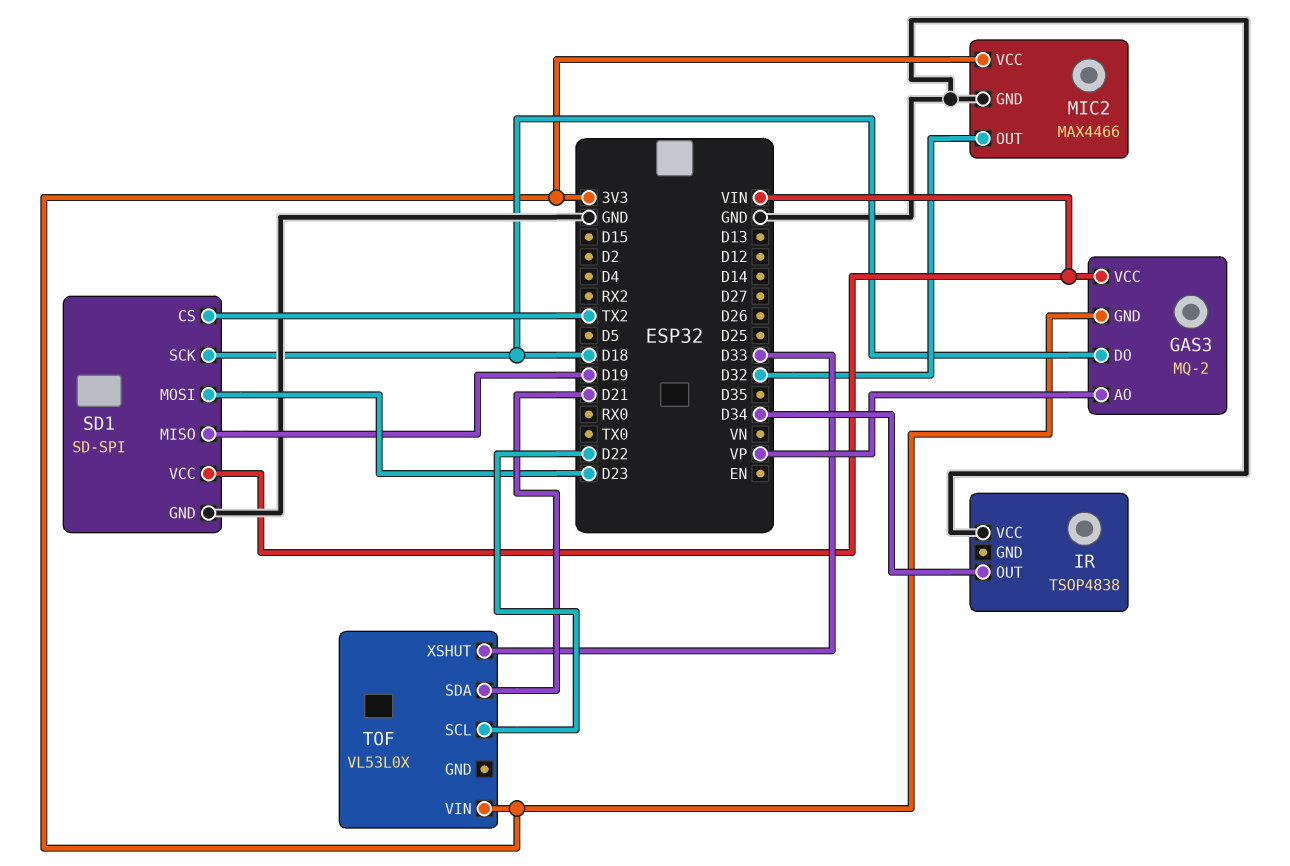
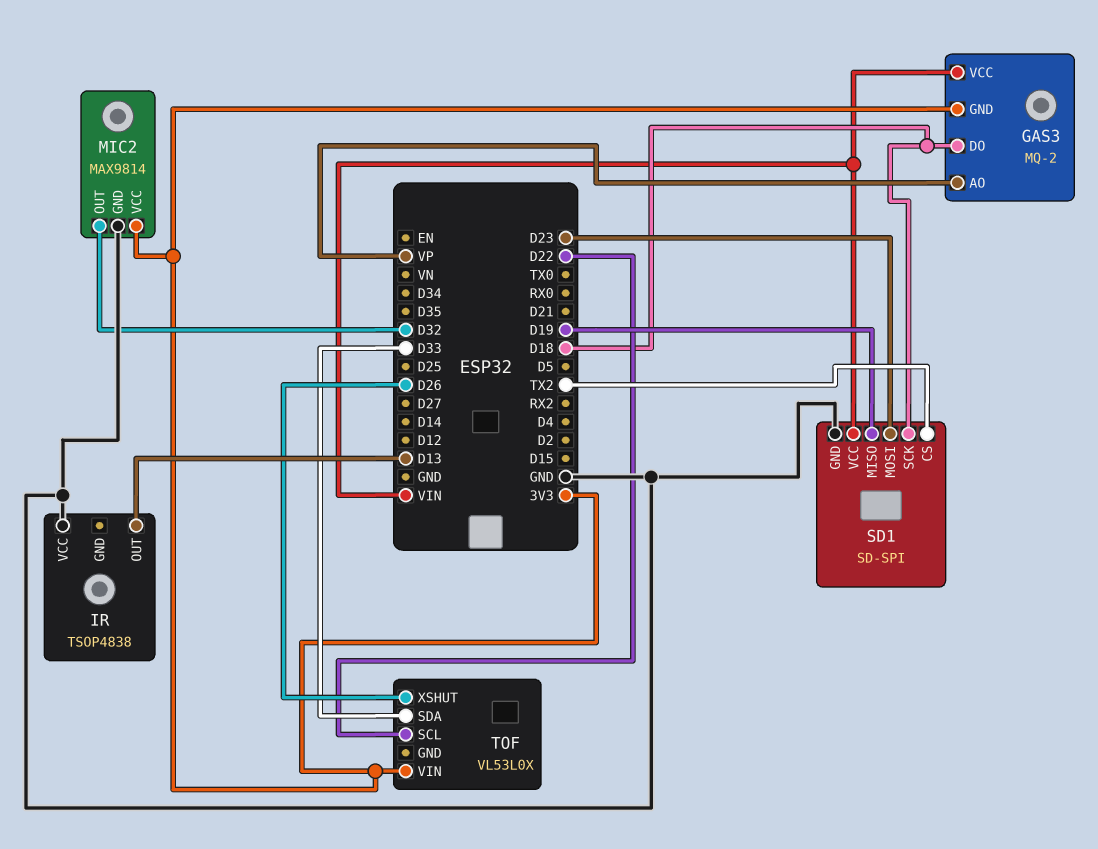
IR pin OUT: D34 -> D13
MIC2: MAX4466 -> MAX9814
TOF pin SDA: D21 -> D33
TOF pin XSHUT: D33 -> D26

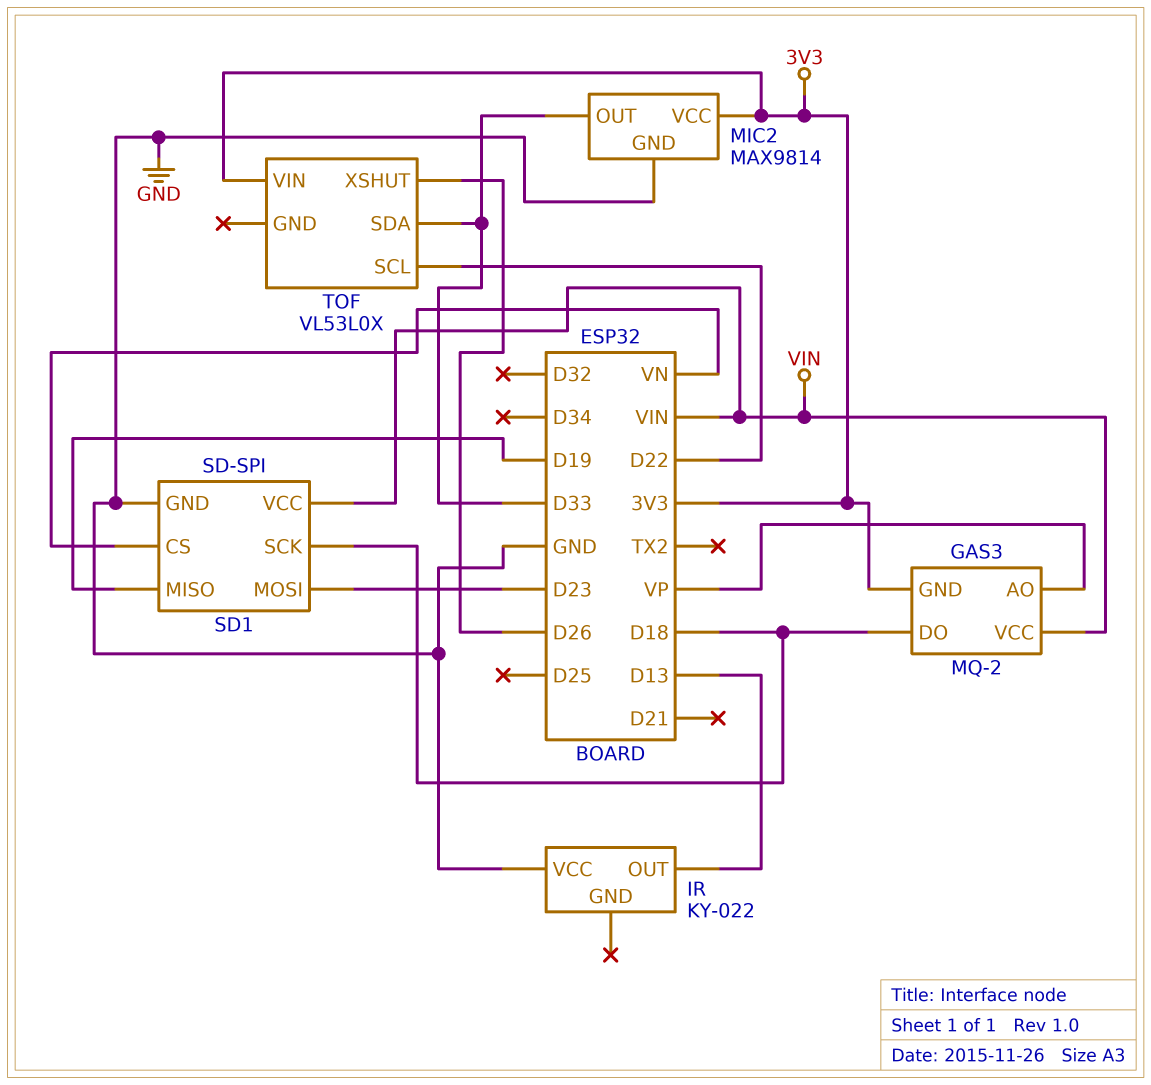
IR: TSOP4838 -> KY-022
MIC2 pin OUT: D32 -> D33
SD1 pin CS: TX2 -> VN

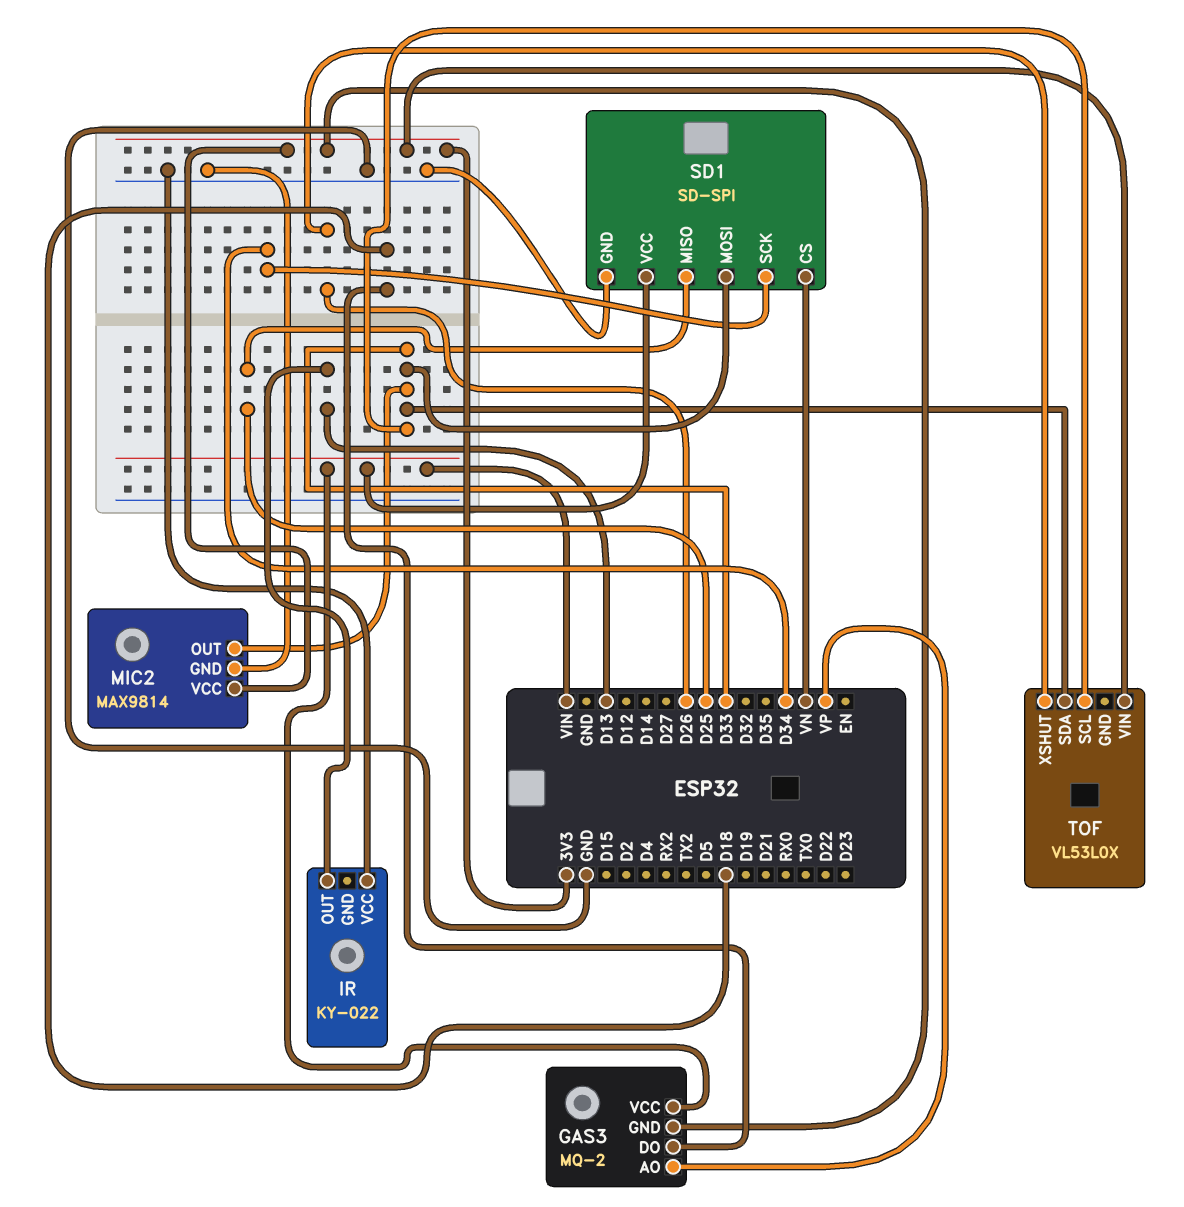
SD1 pin MISO: D19 -> D25
SD1 pin MOSI: D23 -> D33
SD1 pin SCK: D18 -> D34
TOF pin SCL: D22 -> D33

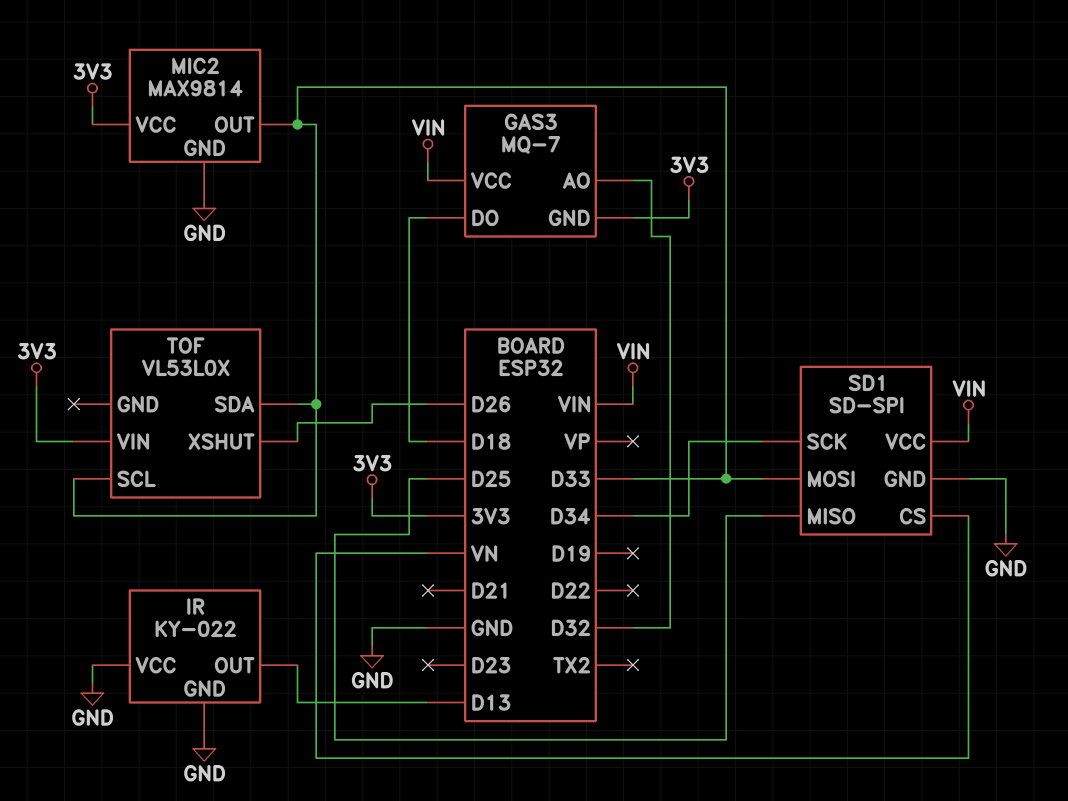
GAS3: MQ-2 -> MQ-7
GAS3 pin AO: VP -> D32
IR pin GND: none -> GND

